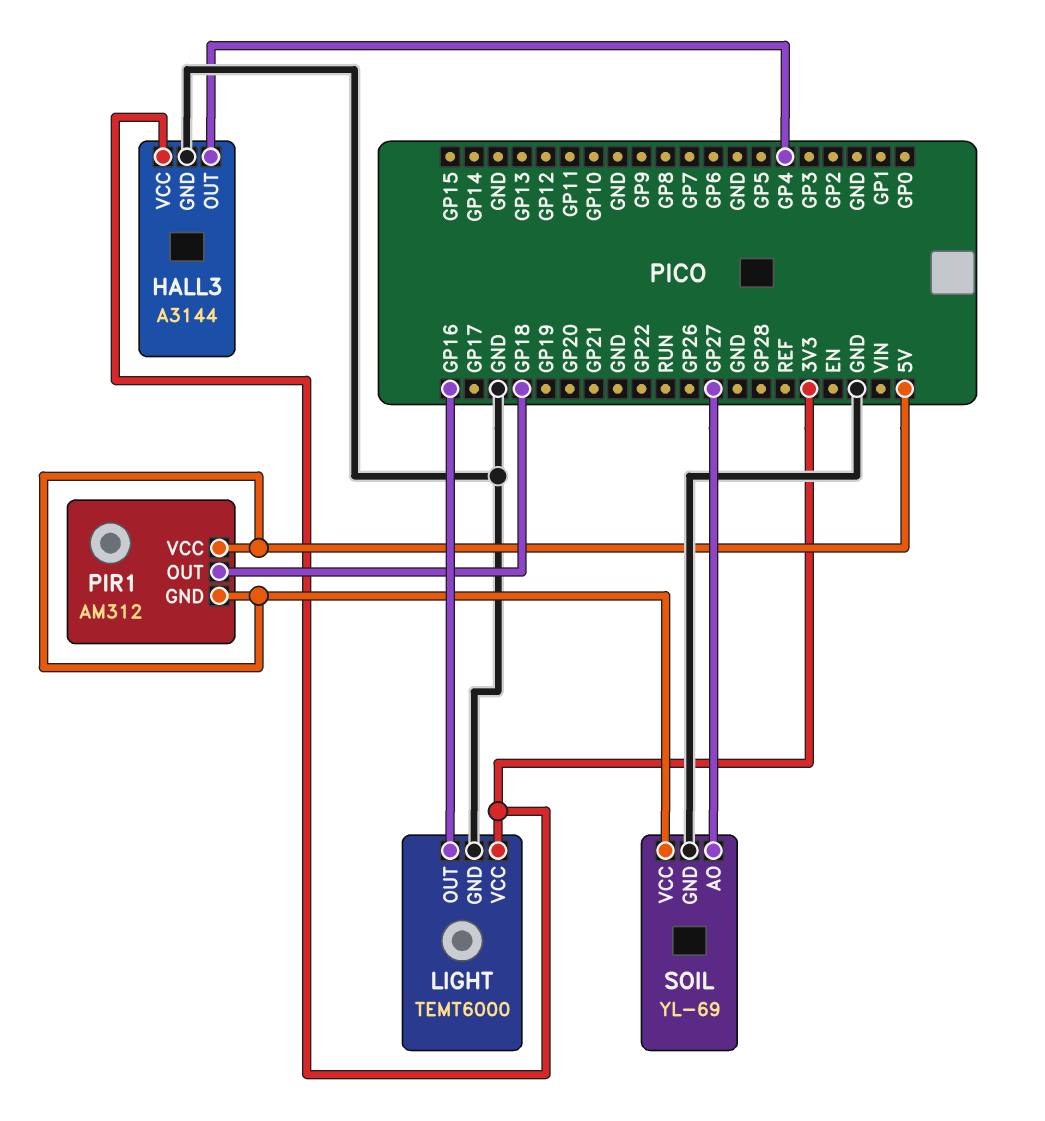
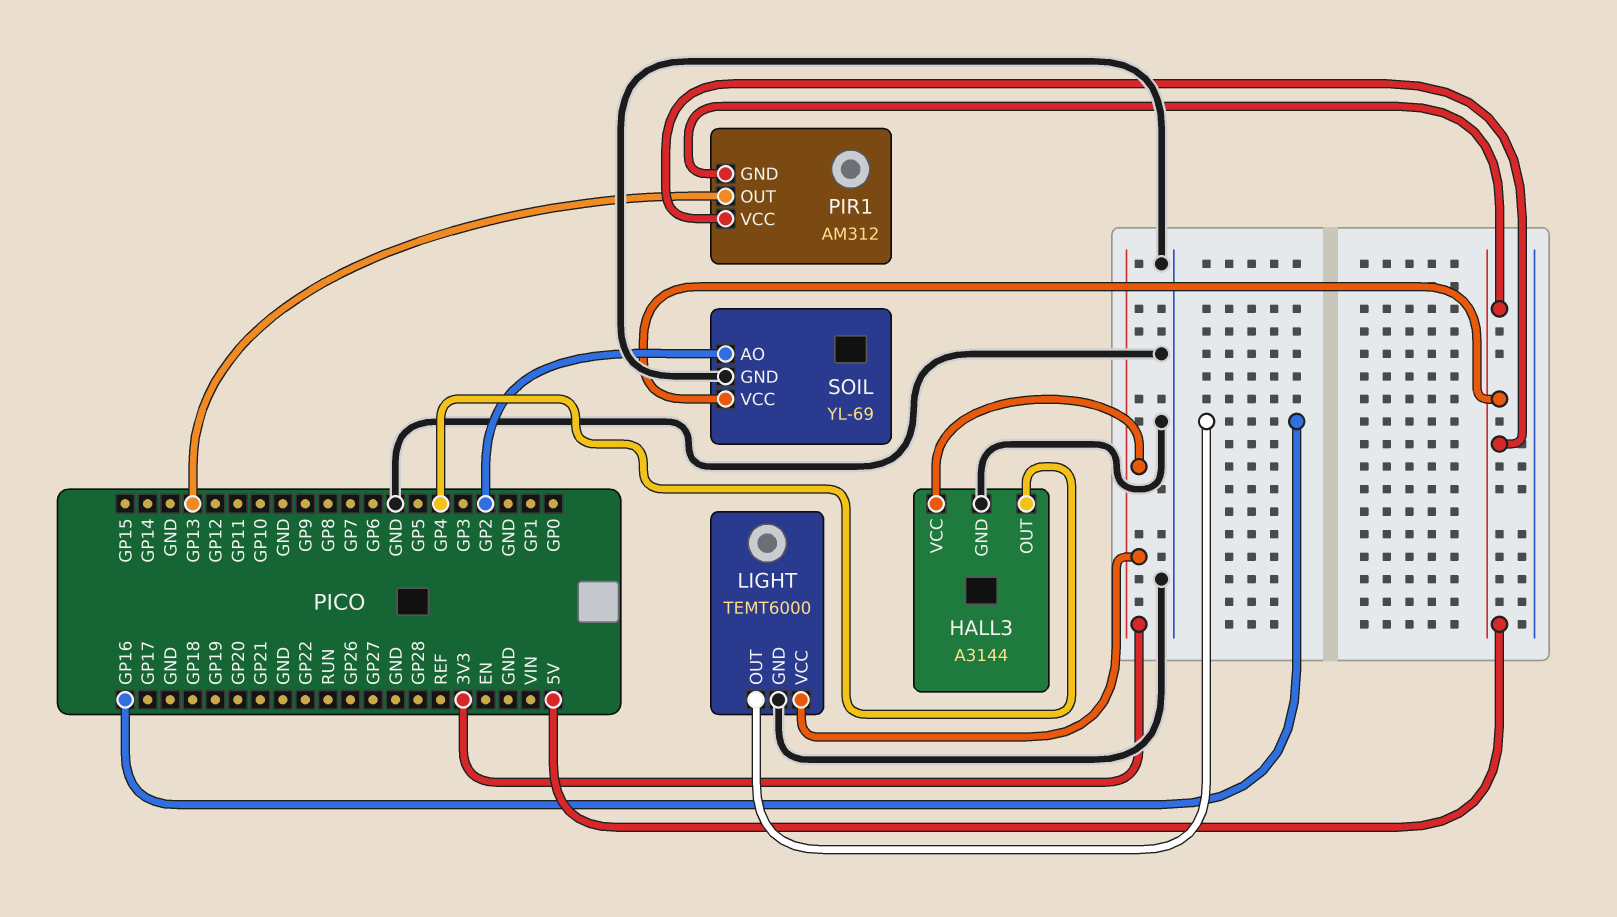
PIR1 pin OUT: GP18 -> GP13
SOIL pin AO: GP27 -> GP2

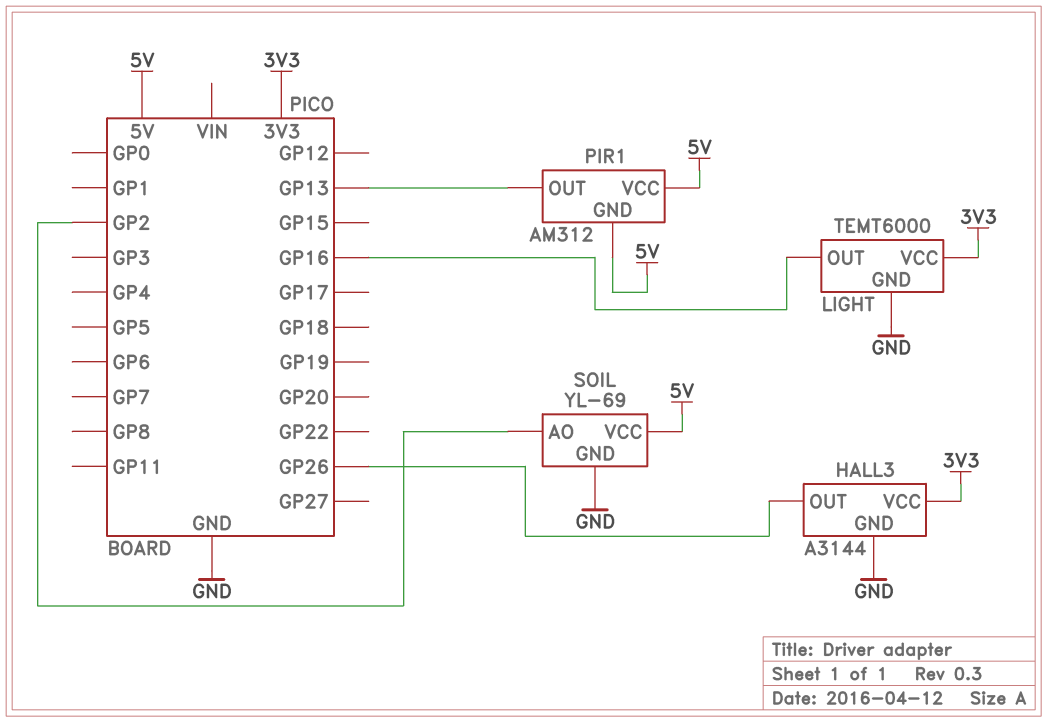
HALL3 pin OUT: GP4 -> GP26

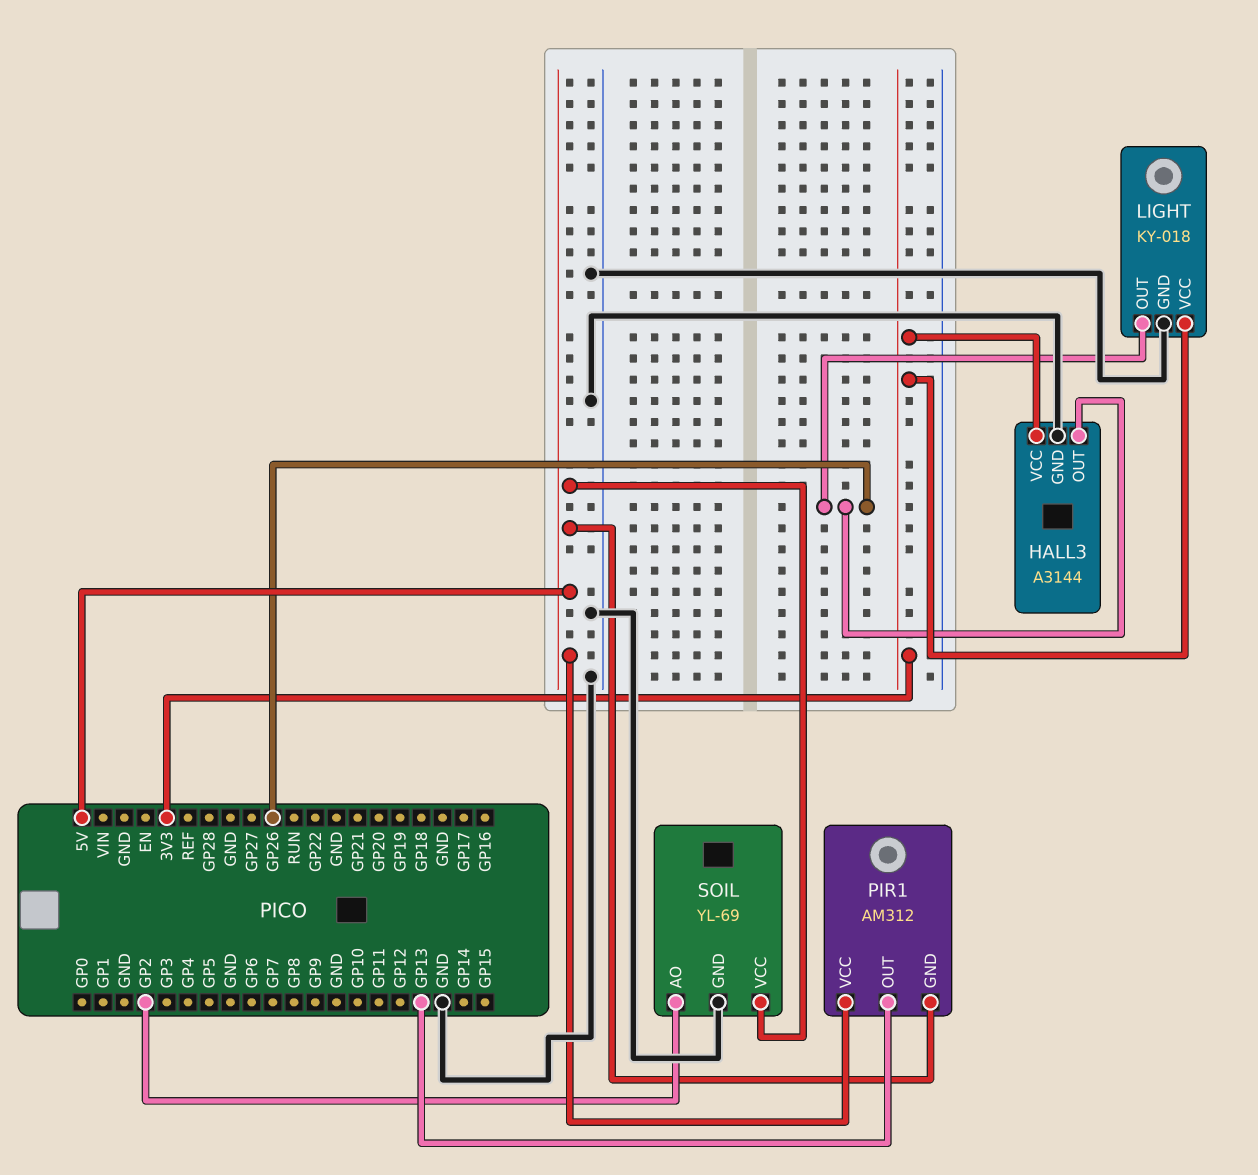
LIGHT: TEMT6000 -> KY-018
LIGHT pin OUT: GP16 -> GP26

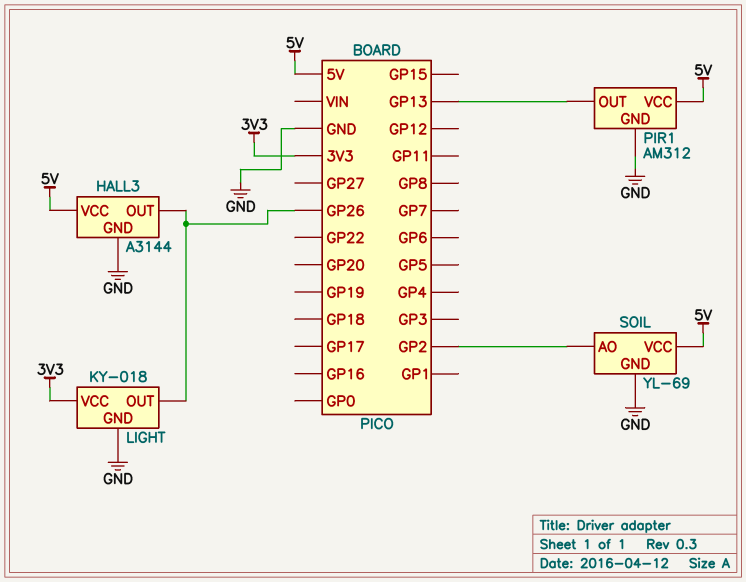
HALL3 pin VCC: 3V3 -> 5V
PIR1 pin GND: 5V -> GND

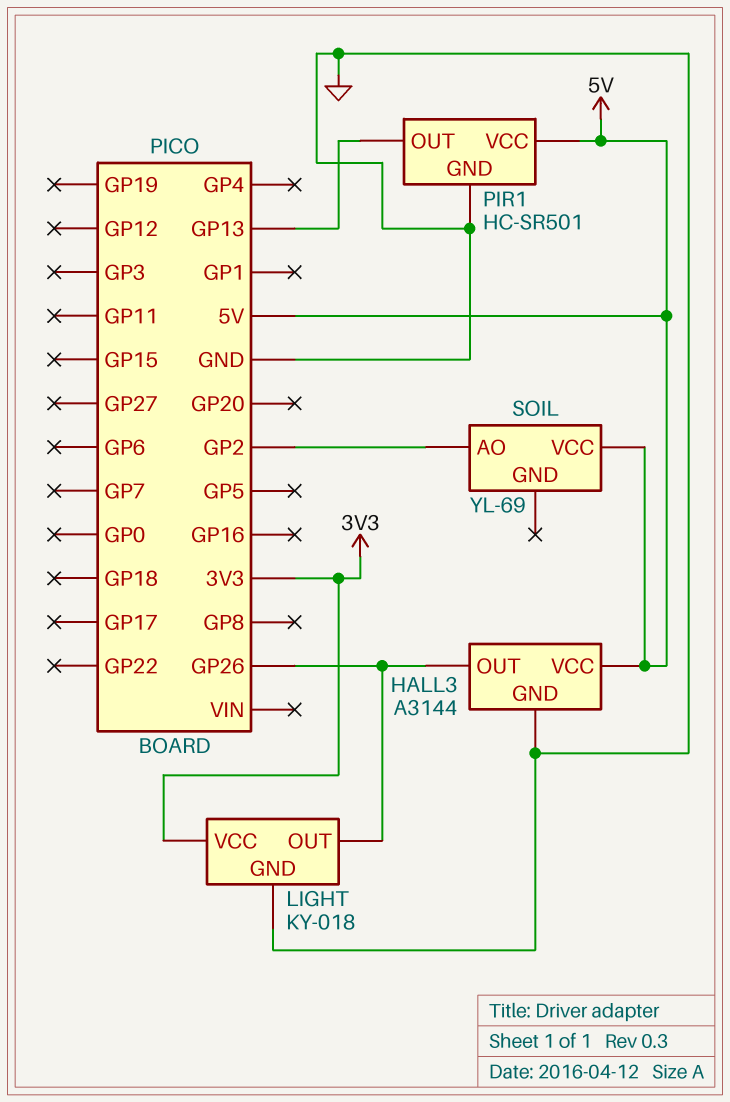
PIR1: AM312 -> HC-SR501
SOIL pin GND: GND -> none

